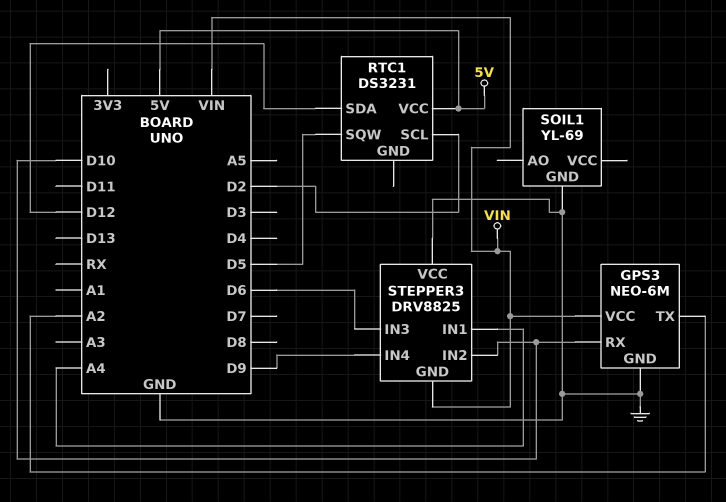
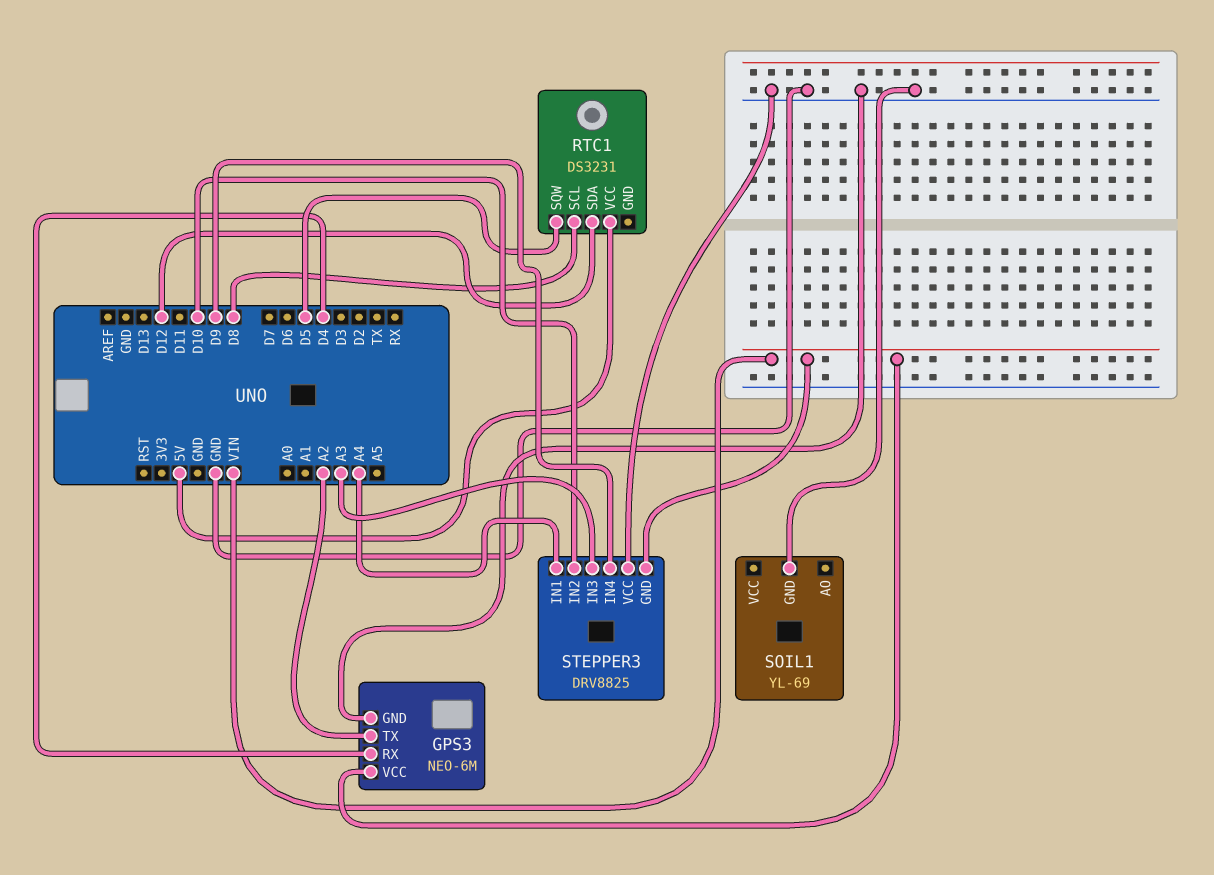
GPS3 pin RX: D10 -> D4
RTC1 pin SCL: D2 -> D8
STEPPER3 pin IN3: D6 -> A3

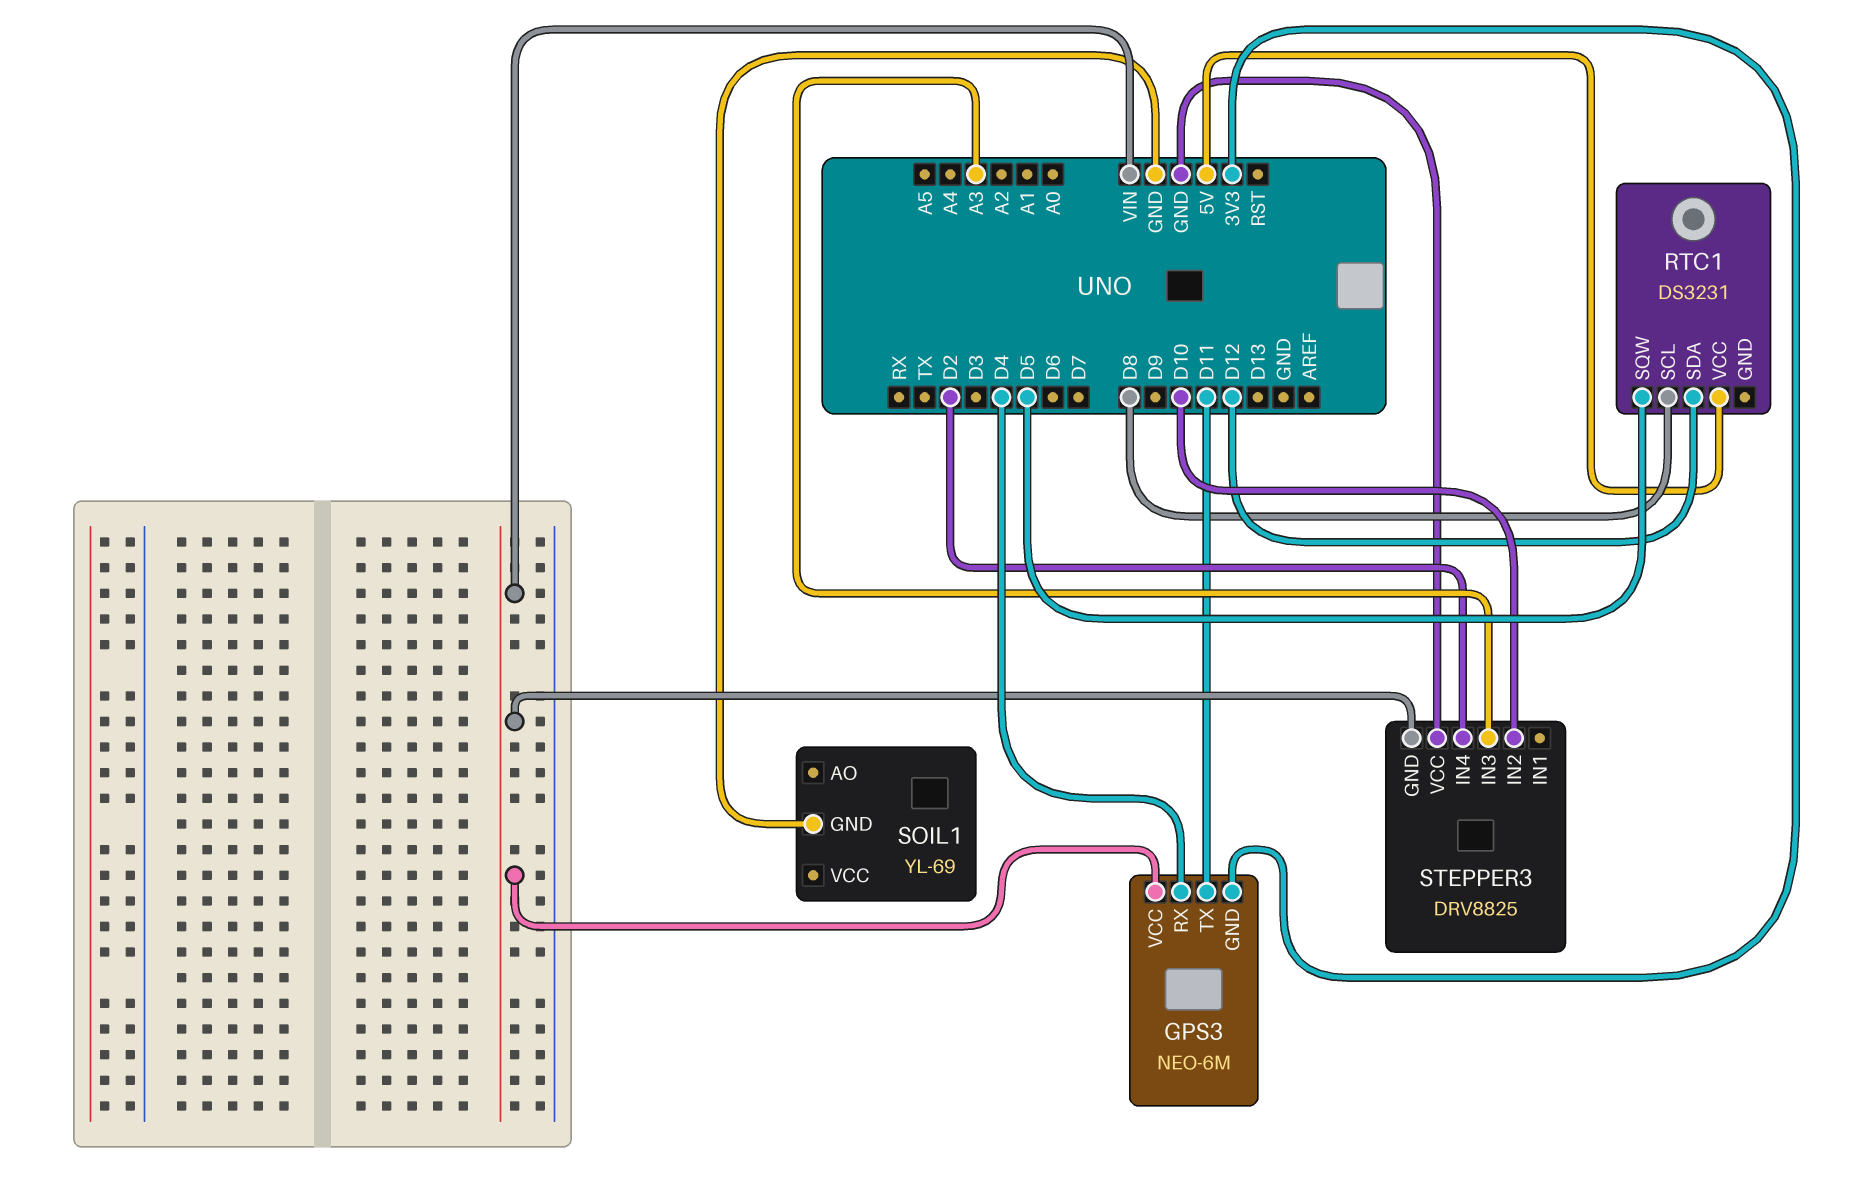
GPS3 pin GND: GND -> 3V3
GPS3 pin TX: A2 -> D11
STEPPER3 pin IN1: A4 -> none
STEPPER3 pin IN4: D9 -> D2

